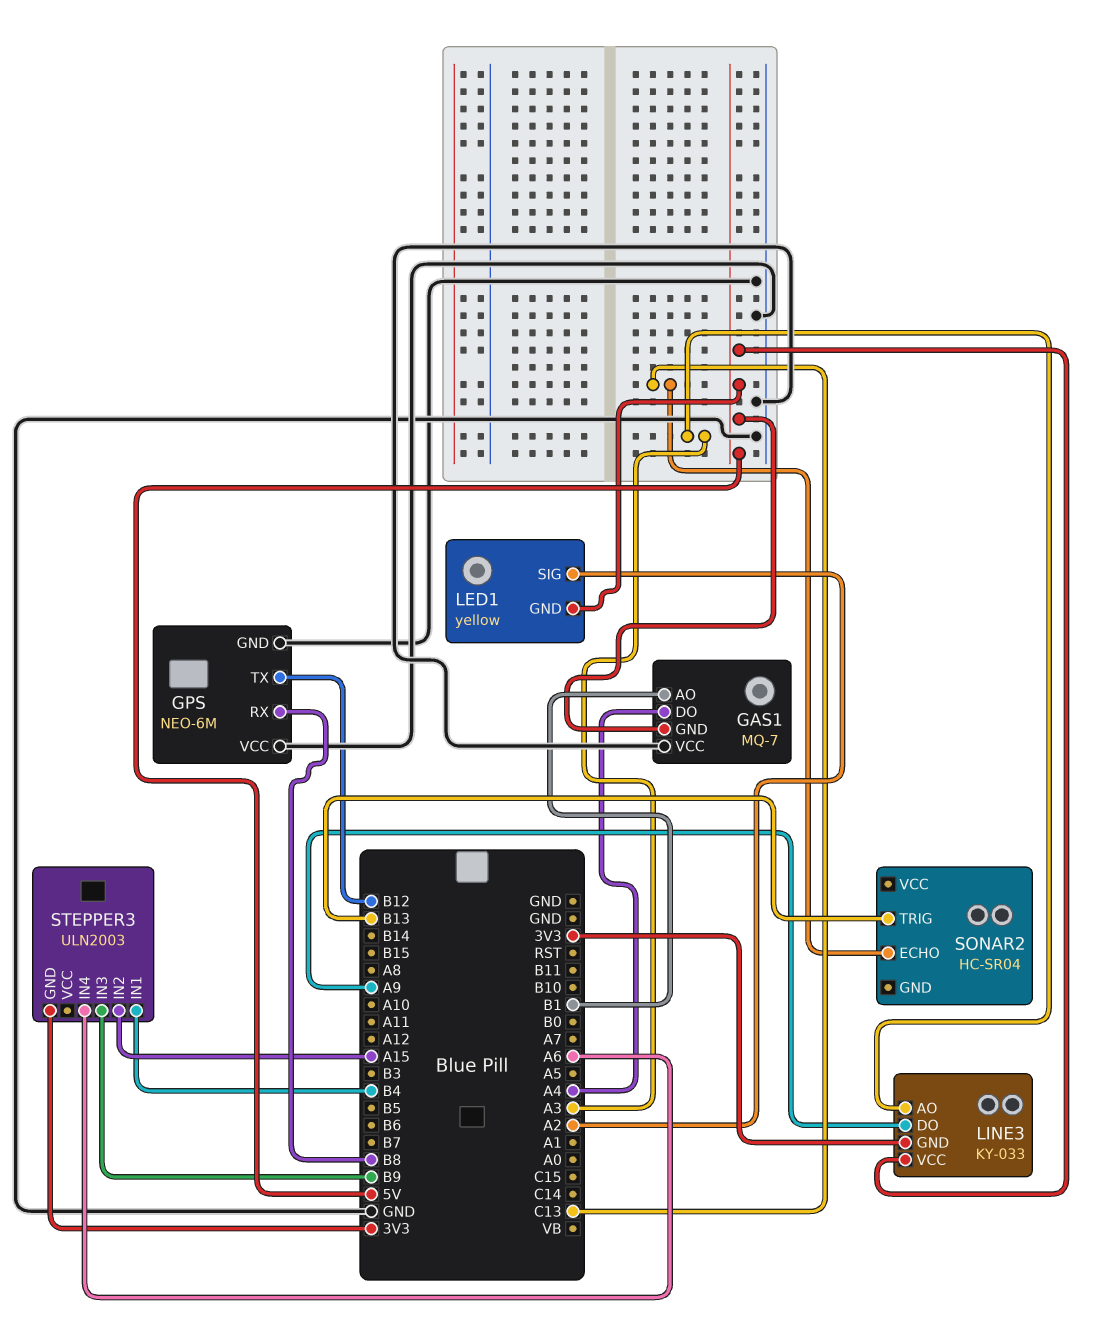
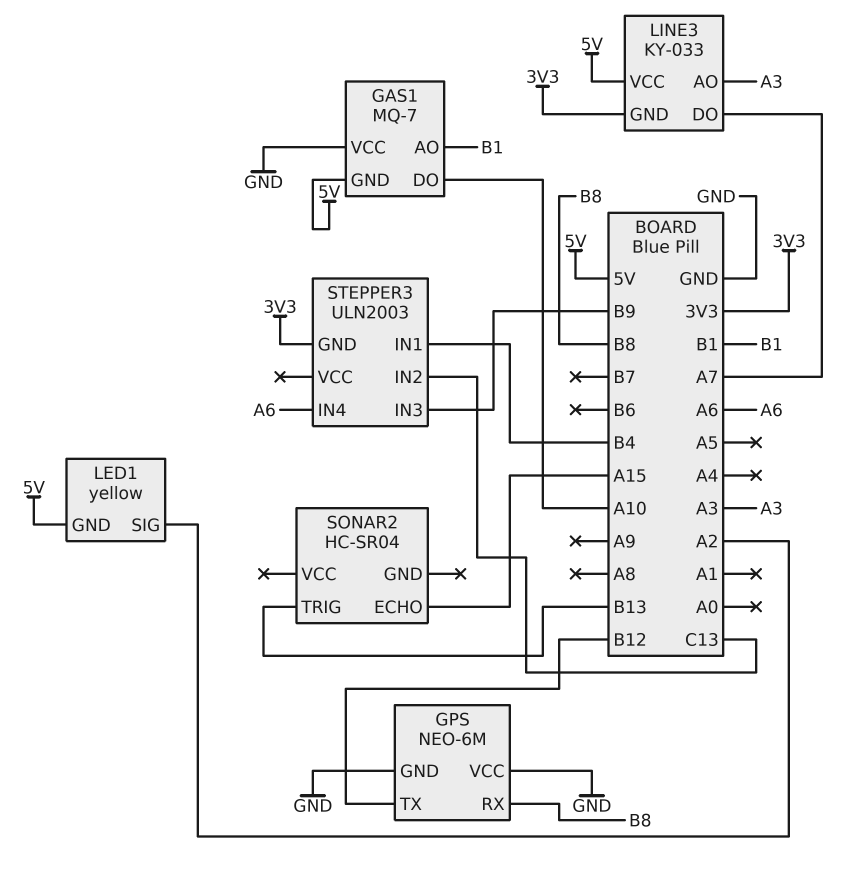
GAS1 pin DO: A4 -> A10
LINE3 pin DO: A9 -> A7
SONAR2 pin ECHO: C13 -> A15
STEPPER3 pin IN2: A15 -> C13

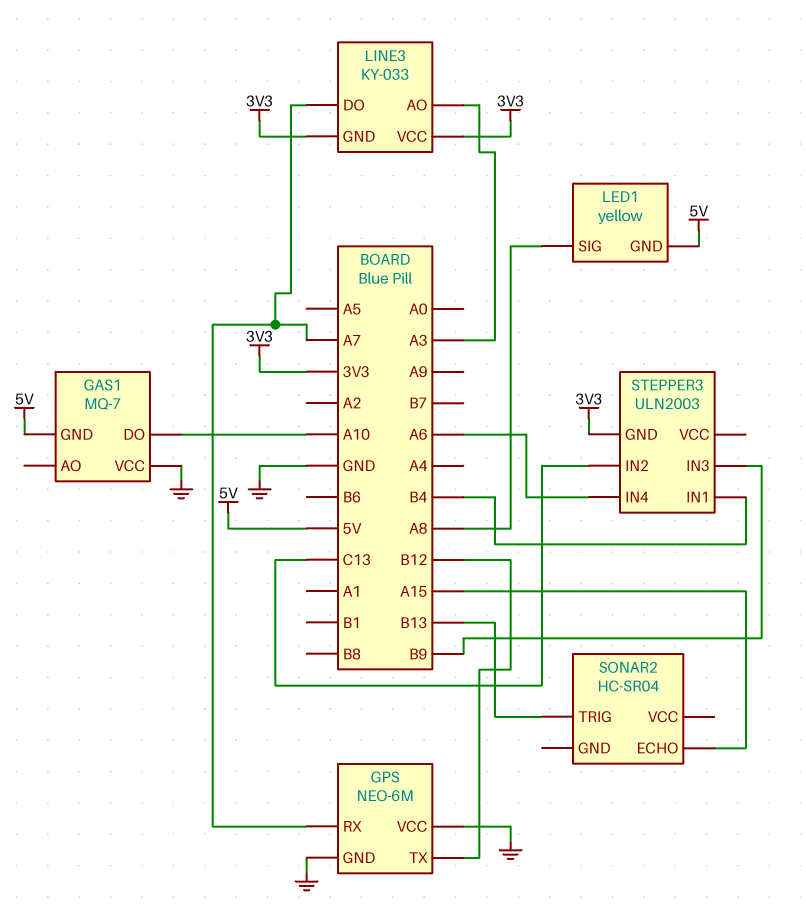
GAS1 pin AO: B1 -> none
GPS pin RX: B8 -> A7
LED1 pin SIG: A2 -> A8
LINE3 pin VCC: 5V -> 3V3

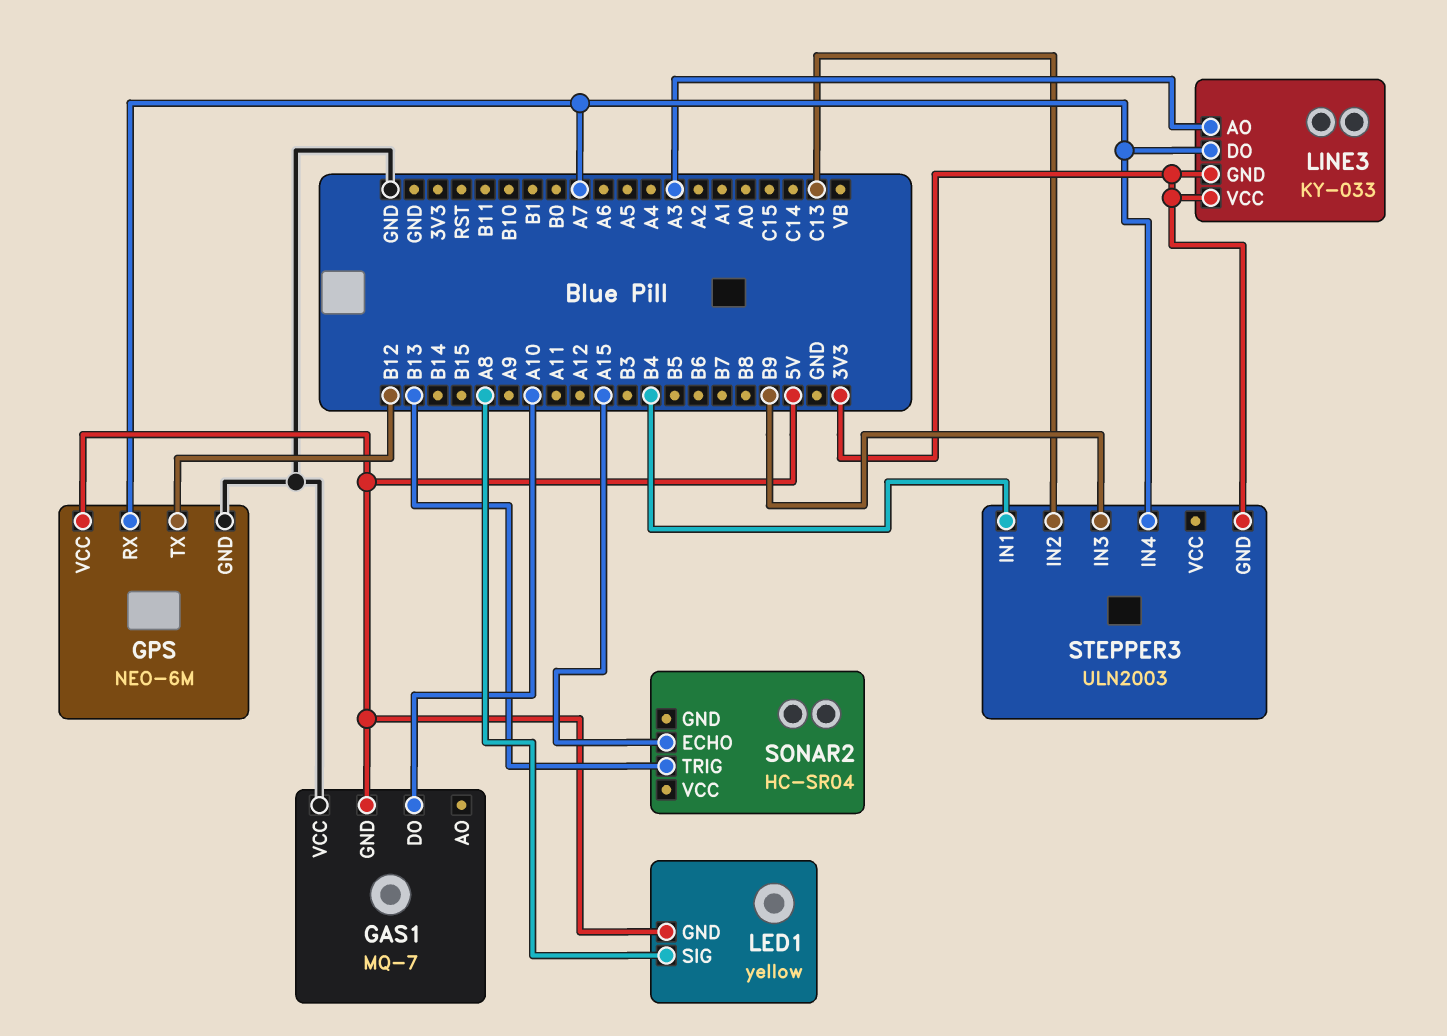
GPS pin VCC: GND -> 5V
STEPPER3 pin IN4: A6 -> A7

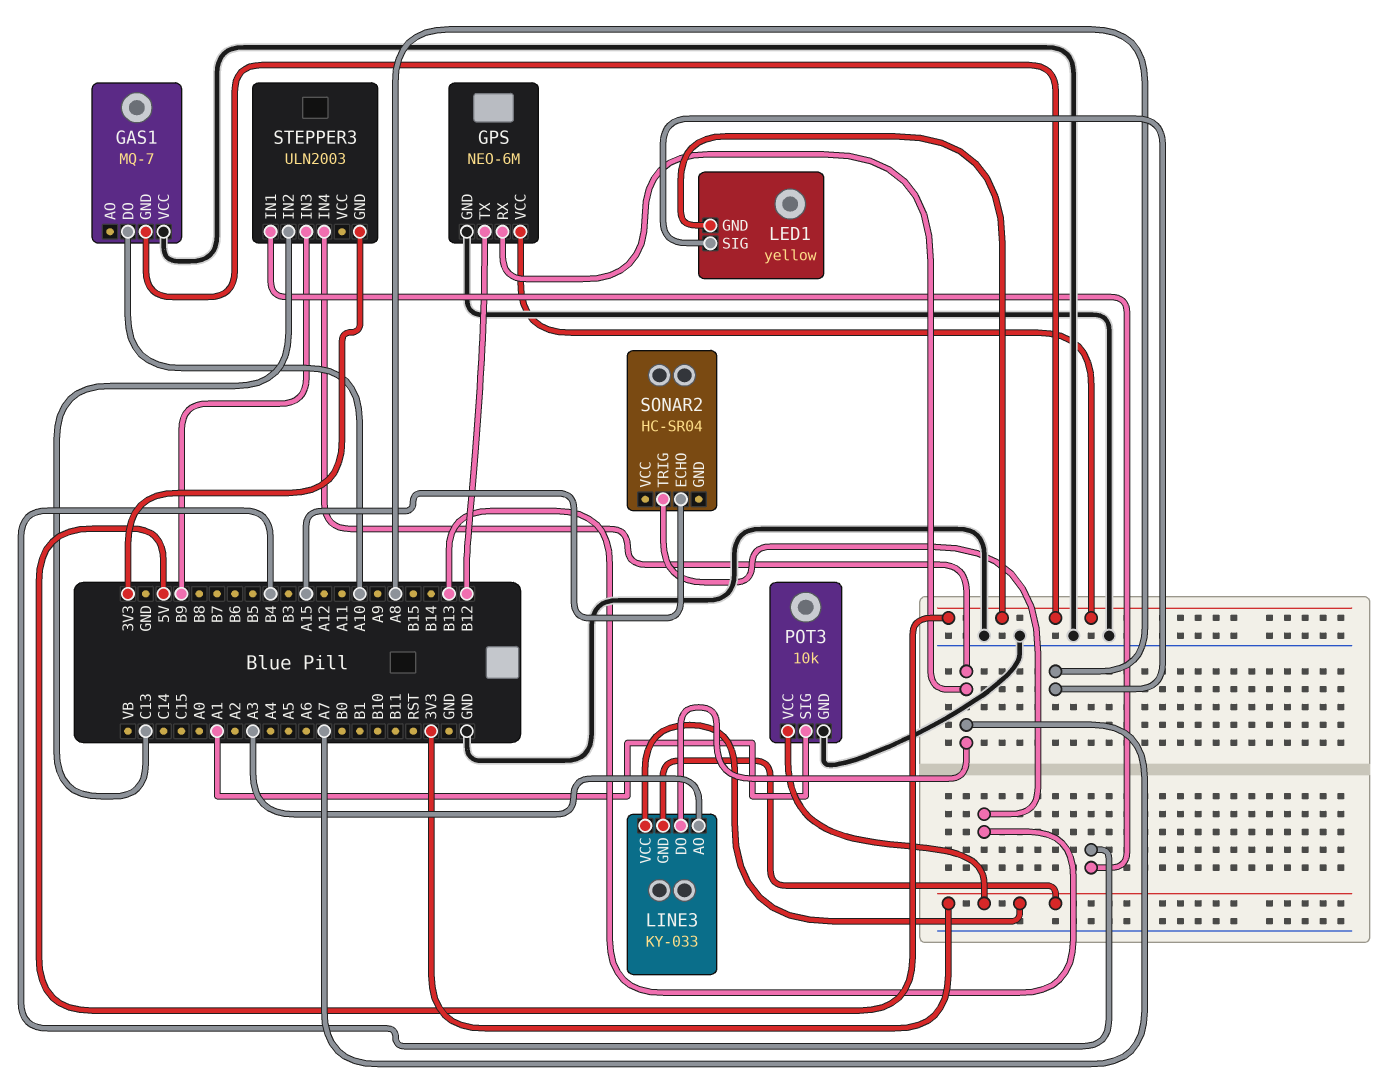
POT3: none -> 10k
POT3 pin GND: none -> GND
POT3 pin SIG: none -> A1
POT3 pin VCC: none -> 3V3

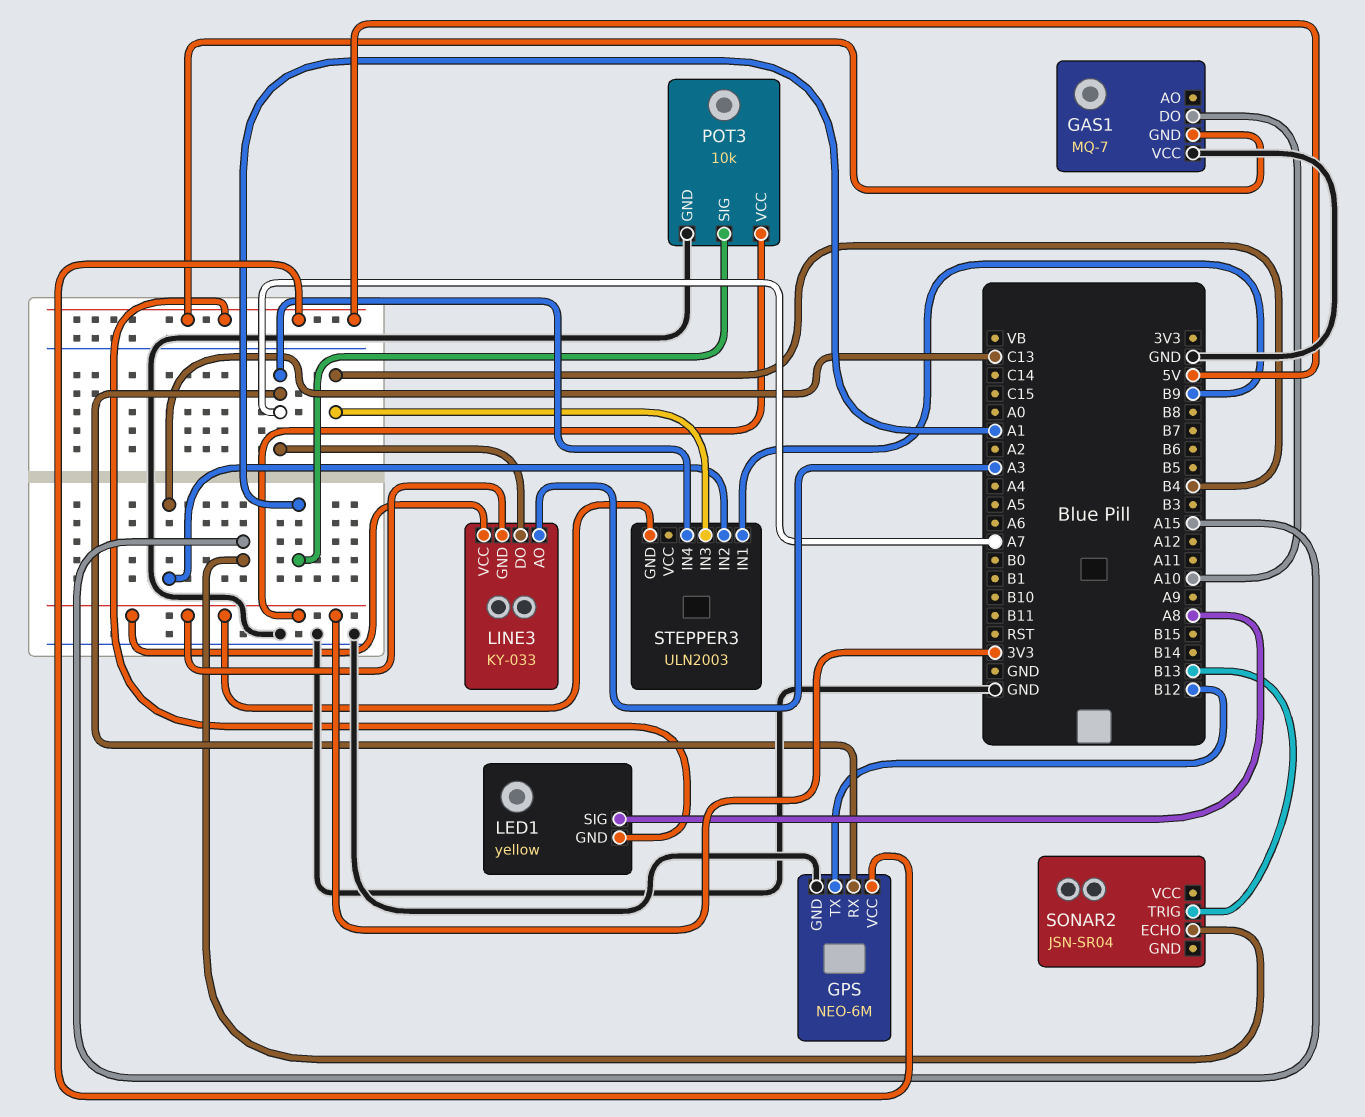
SONAR2: HC-SR04 -> JSN-SR04
STEPPER3 pin IN1: B4 -> B9
STEPPER3 pin IN3: B9 -> B4

